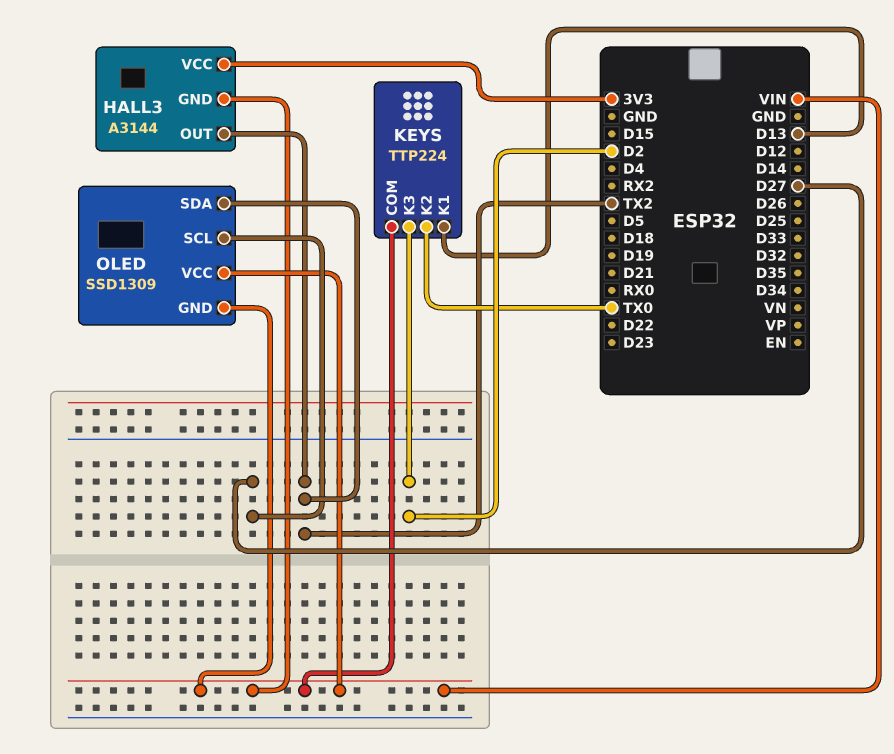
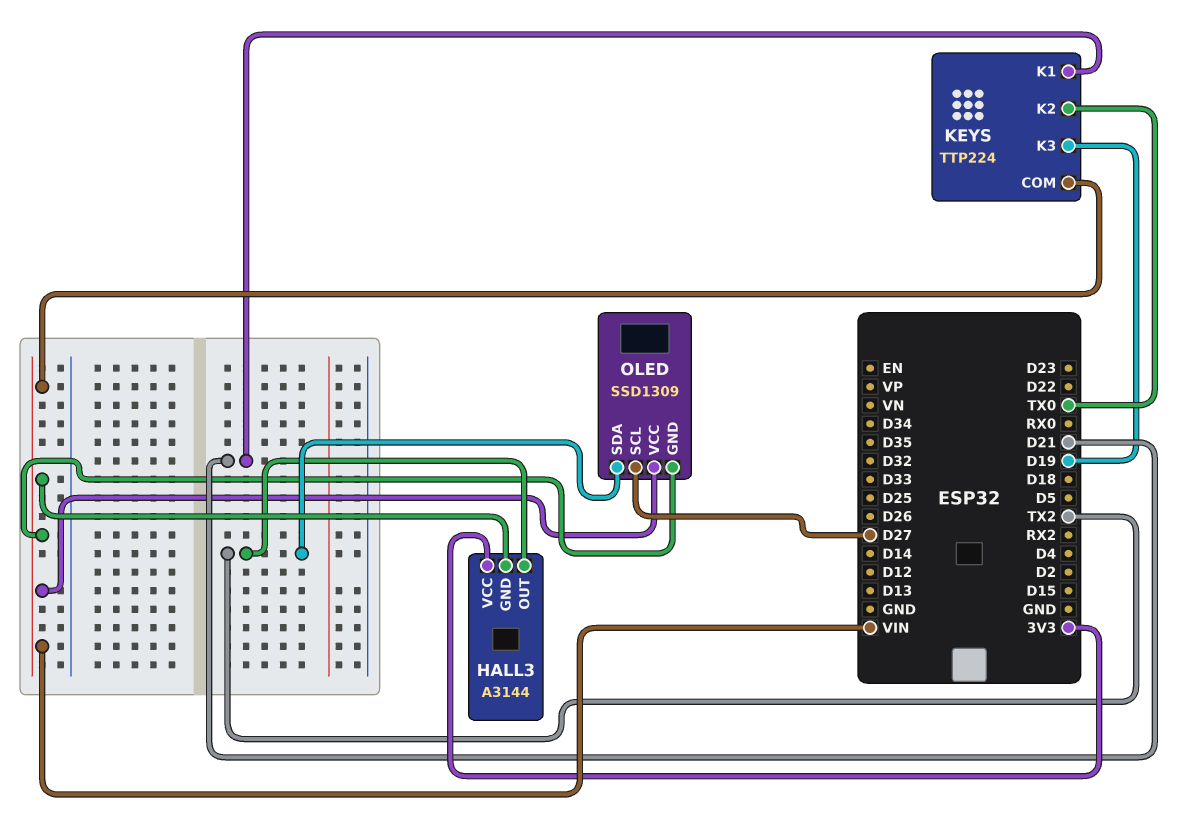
KEYS pin K1: D13 -> D21
KEYS pin K3: D2 -> D19

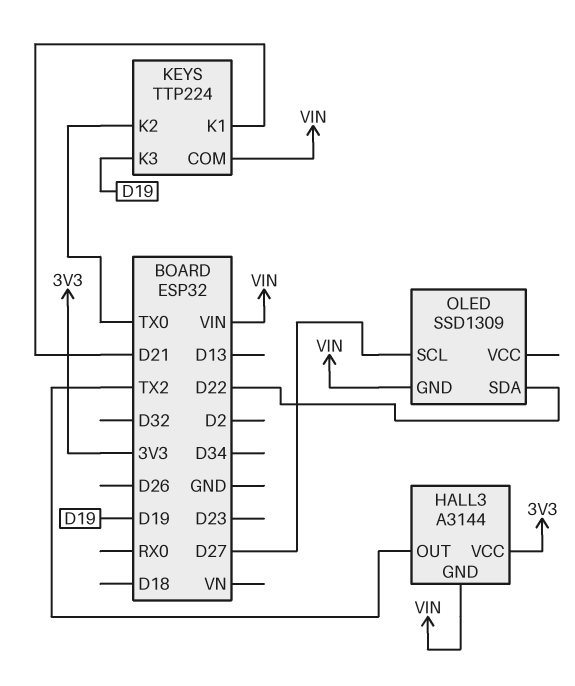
OLED pin SDA: TX2 -> D22
OLED pin VCC: VIN -> none

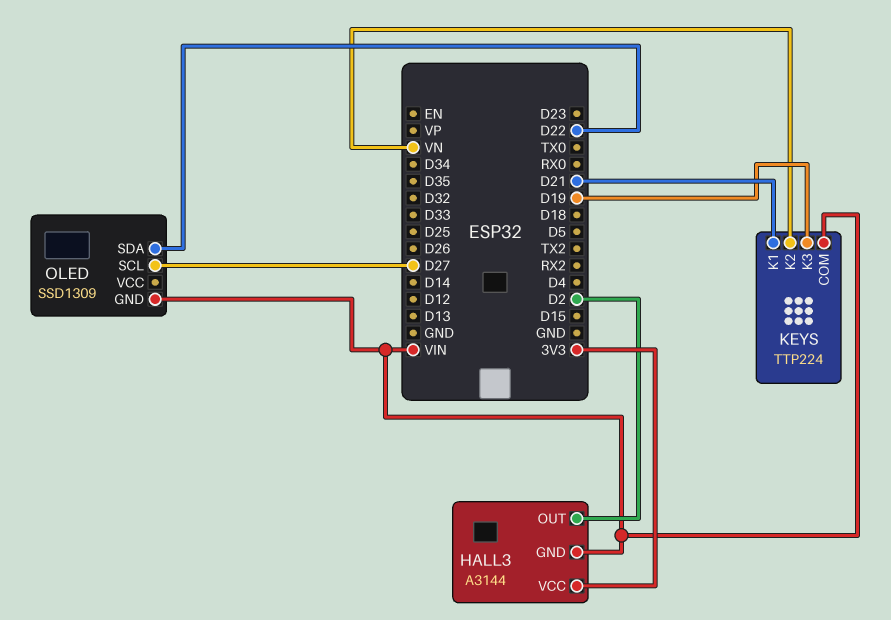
HALL3 pin OUT: TX2 -> D2
KEYS pin K2: TX0 -> VN

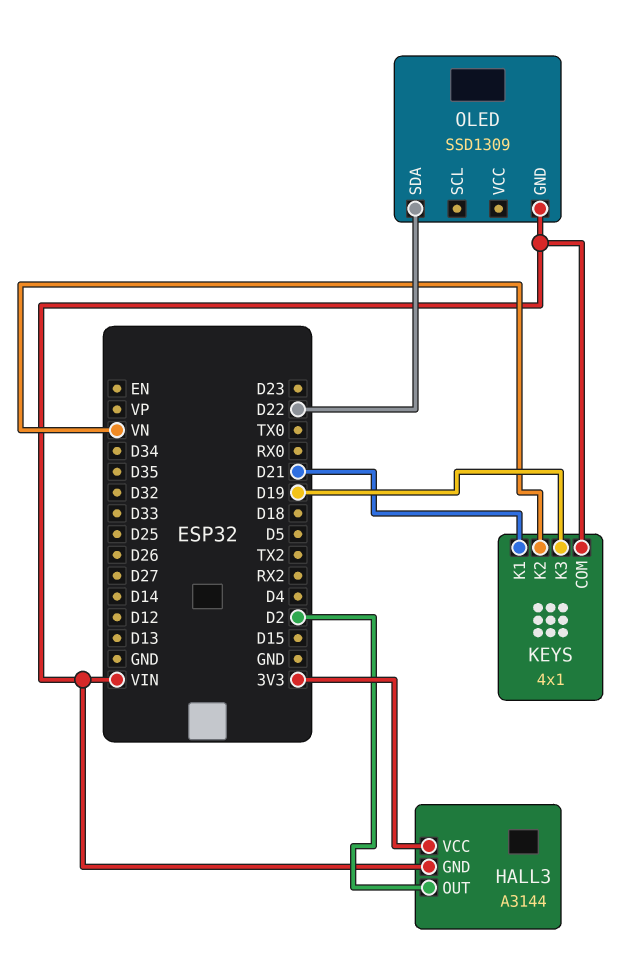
KEYS: TTP224 -> 4x1
OLED pin SCL: D27 -> none

